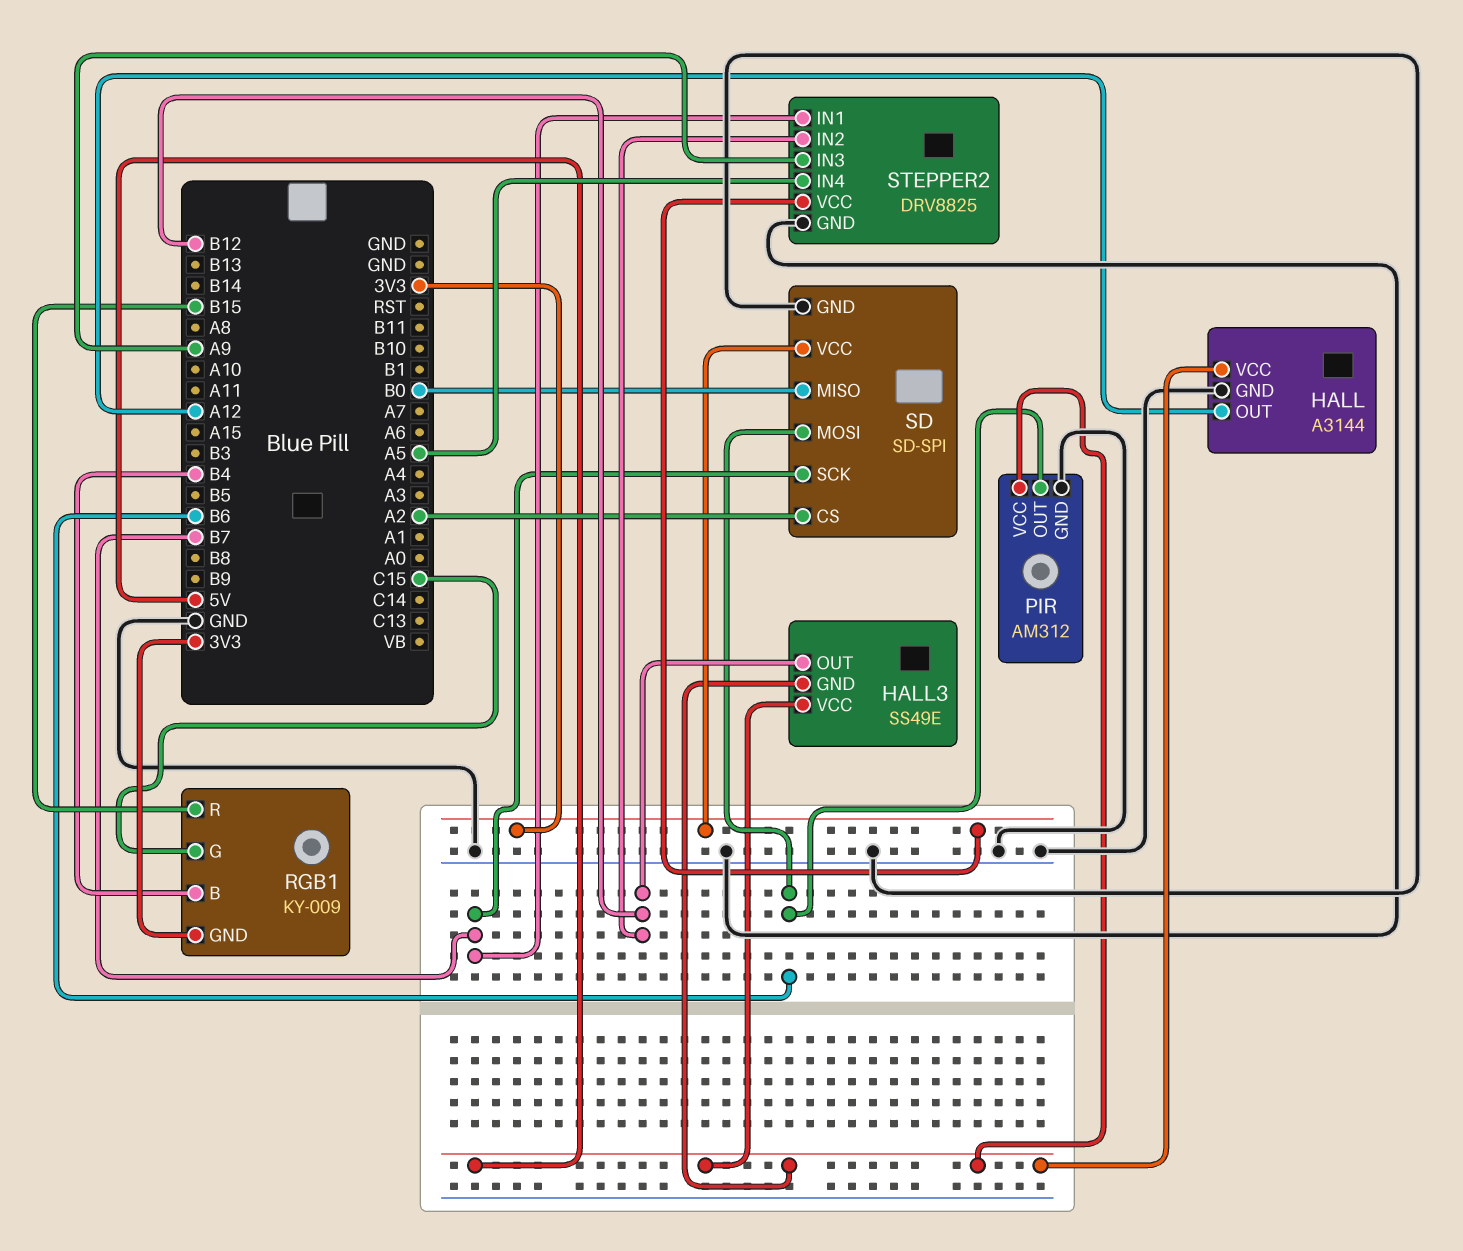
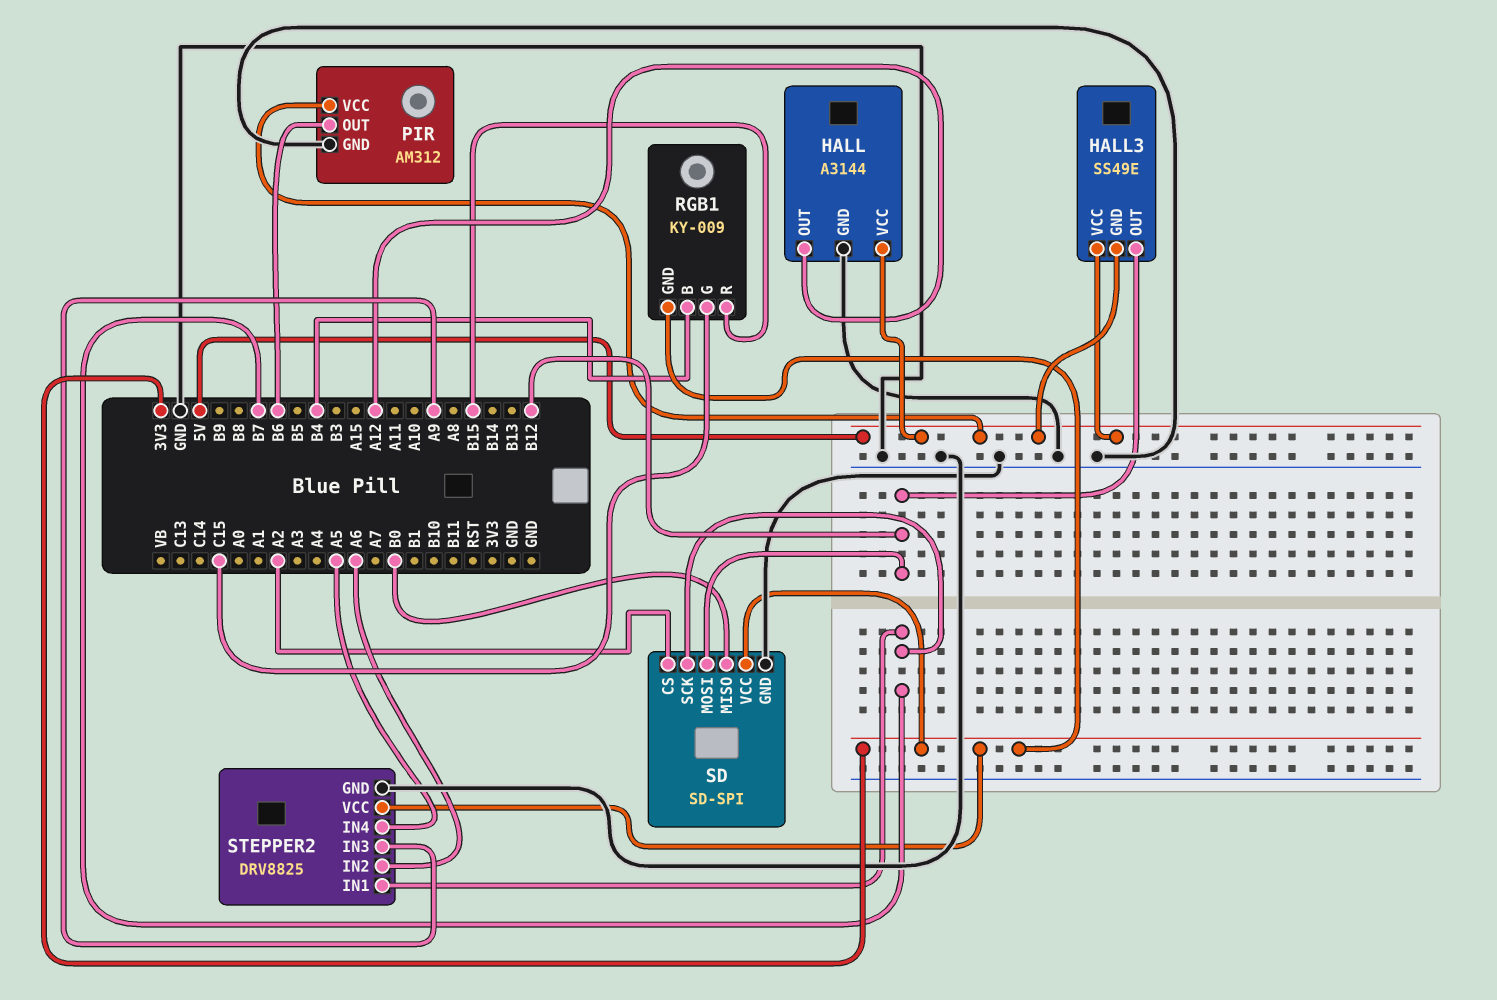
SD pin MOSI: B6 -> B12
STEPPER2 pin IN2: B12 -> A6

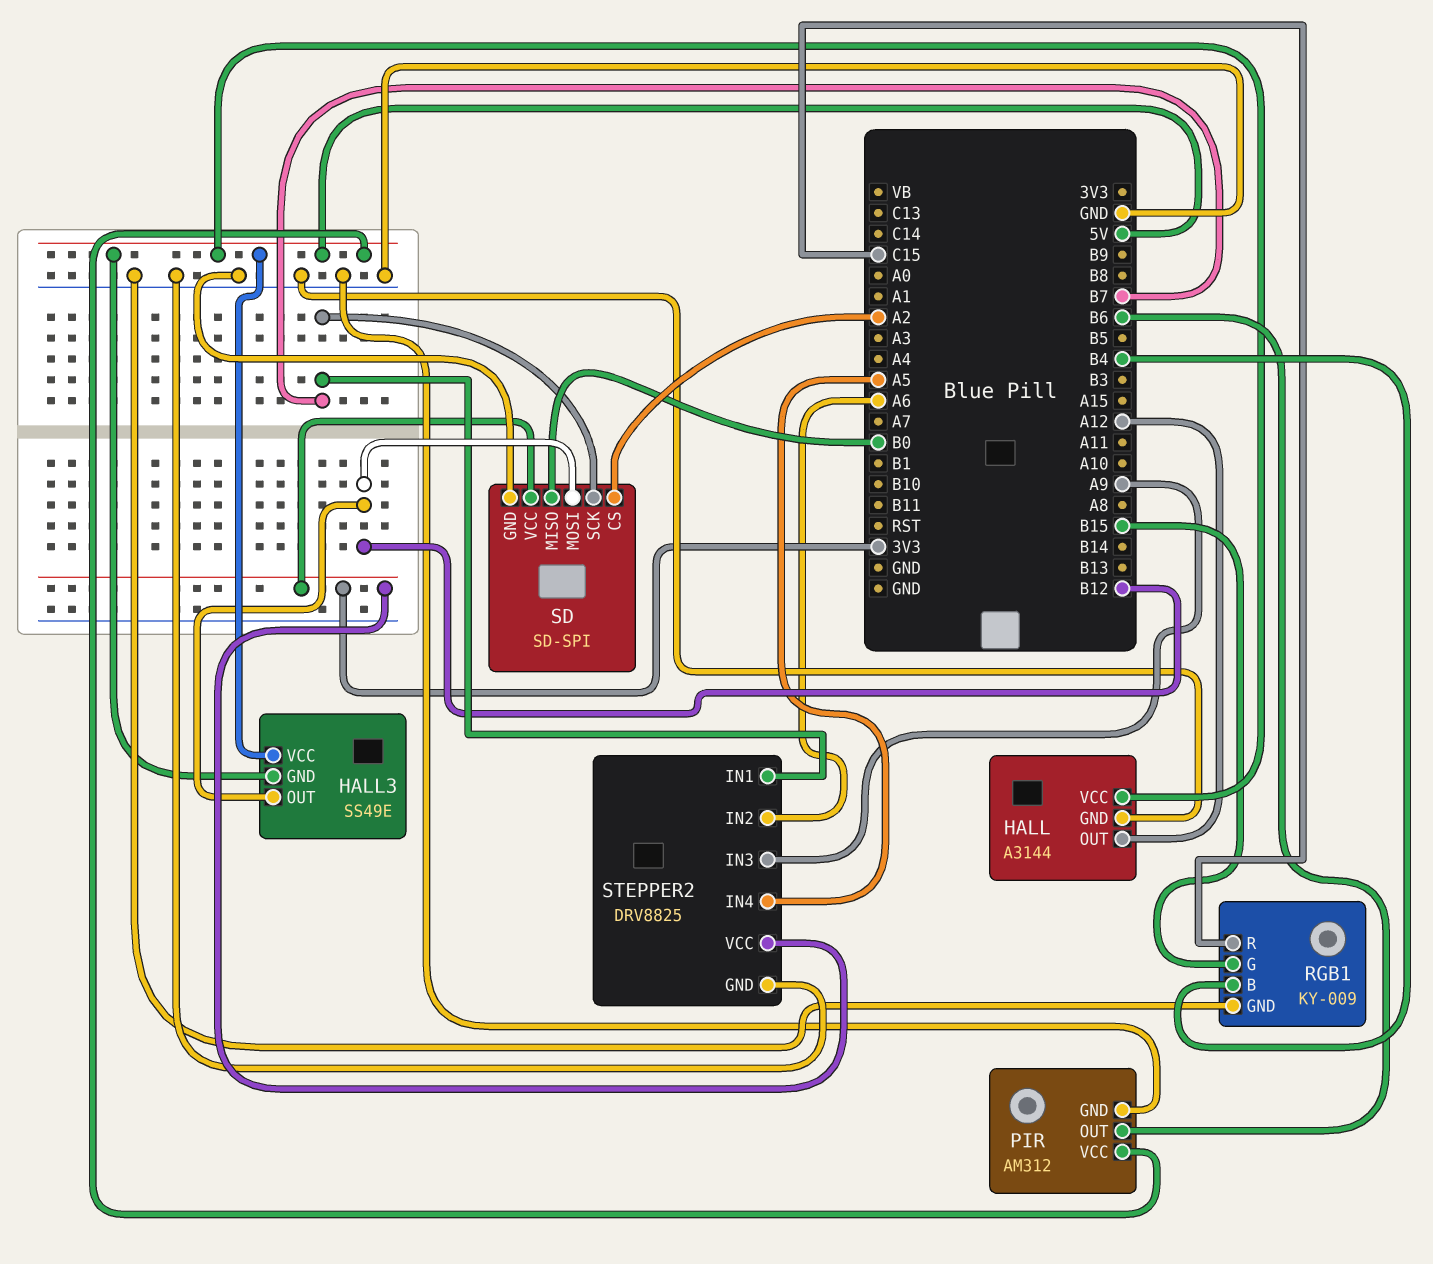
RGB1 pin G: C15 -> B15
RGB1 pin GND: 3V3 -> GND
RGB1 pin R: B15 -> C15

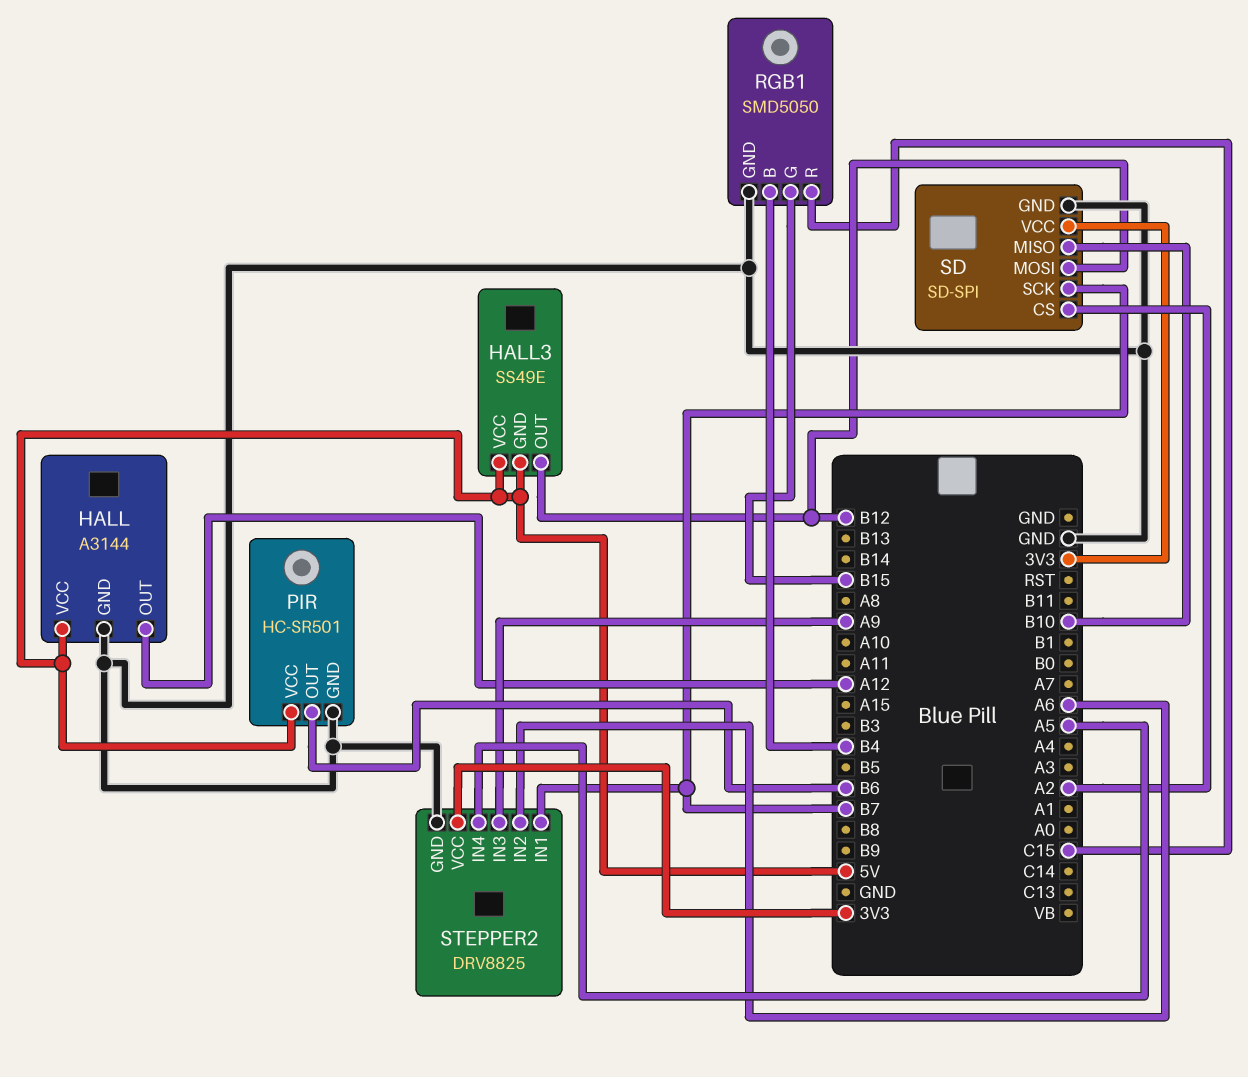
PIR: AM312 -> HC-SR501
RGB1: KY-009 -> SMD5050
SD pin MISO: B0 -> B10

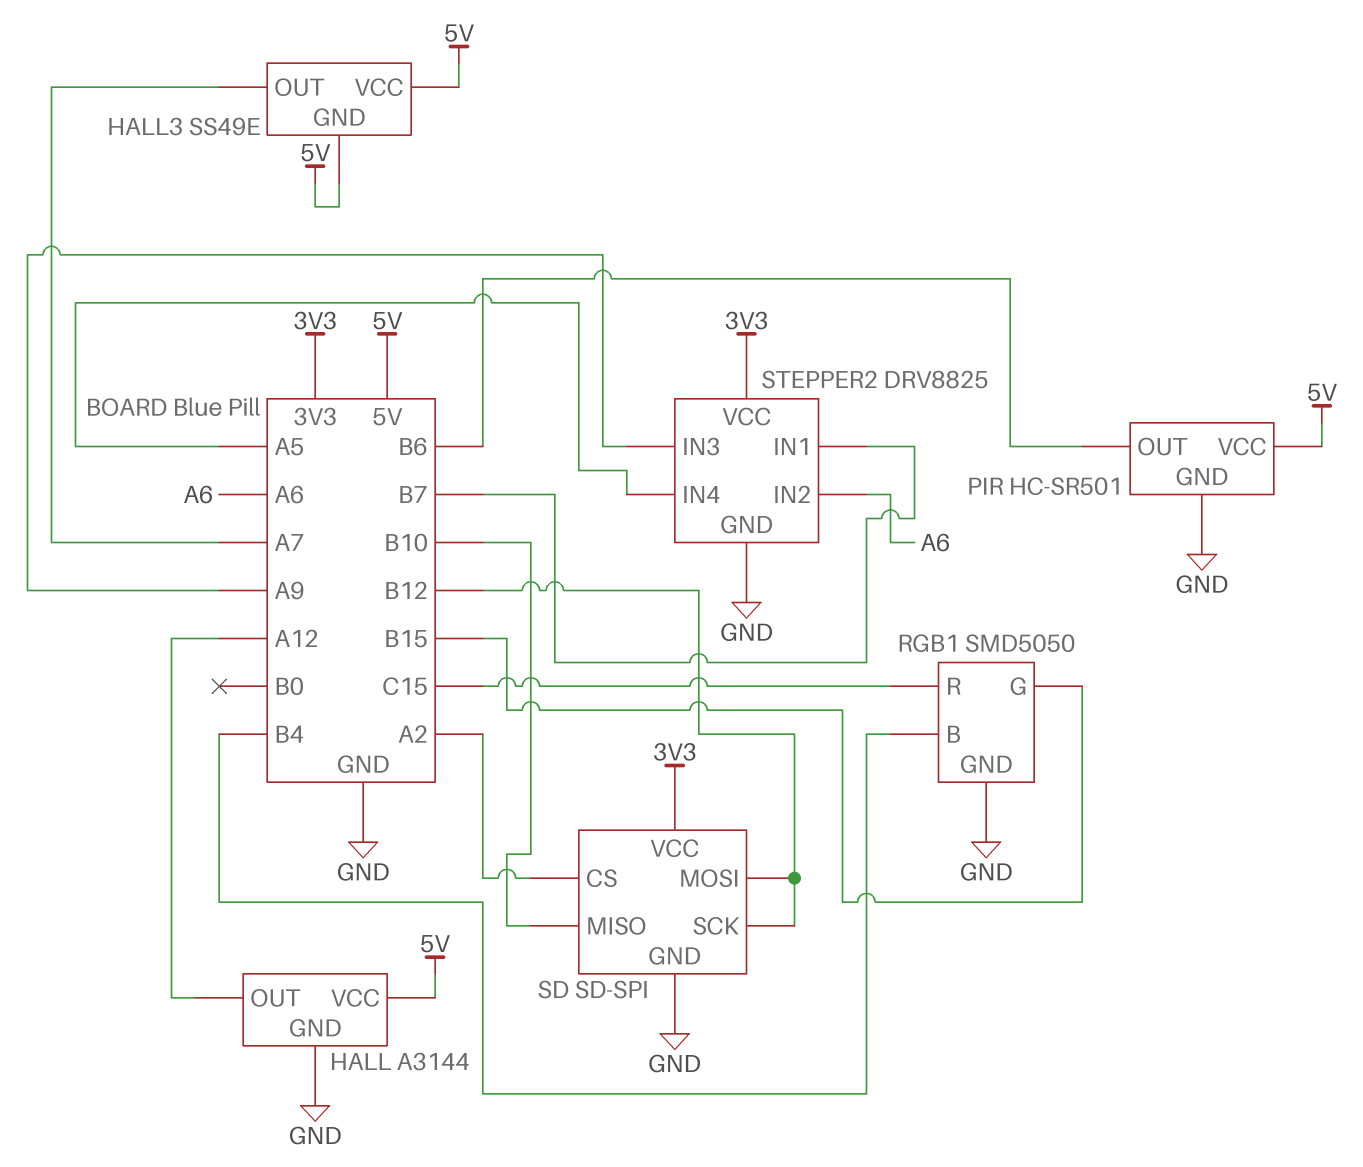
HALL3 pin OUT: B12 -> A7
SD pin SCK: B7 -> B12

